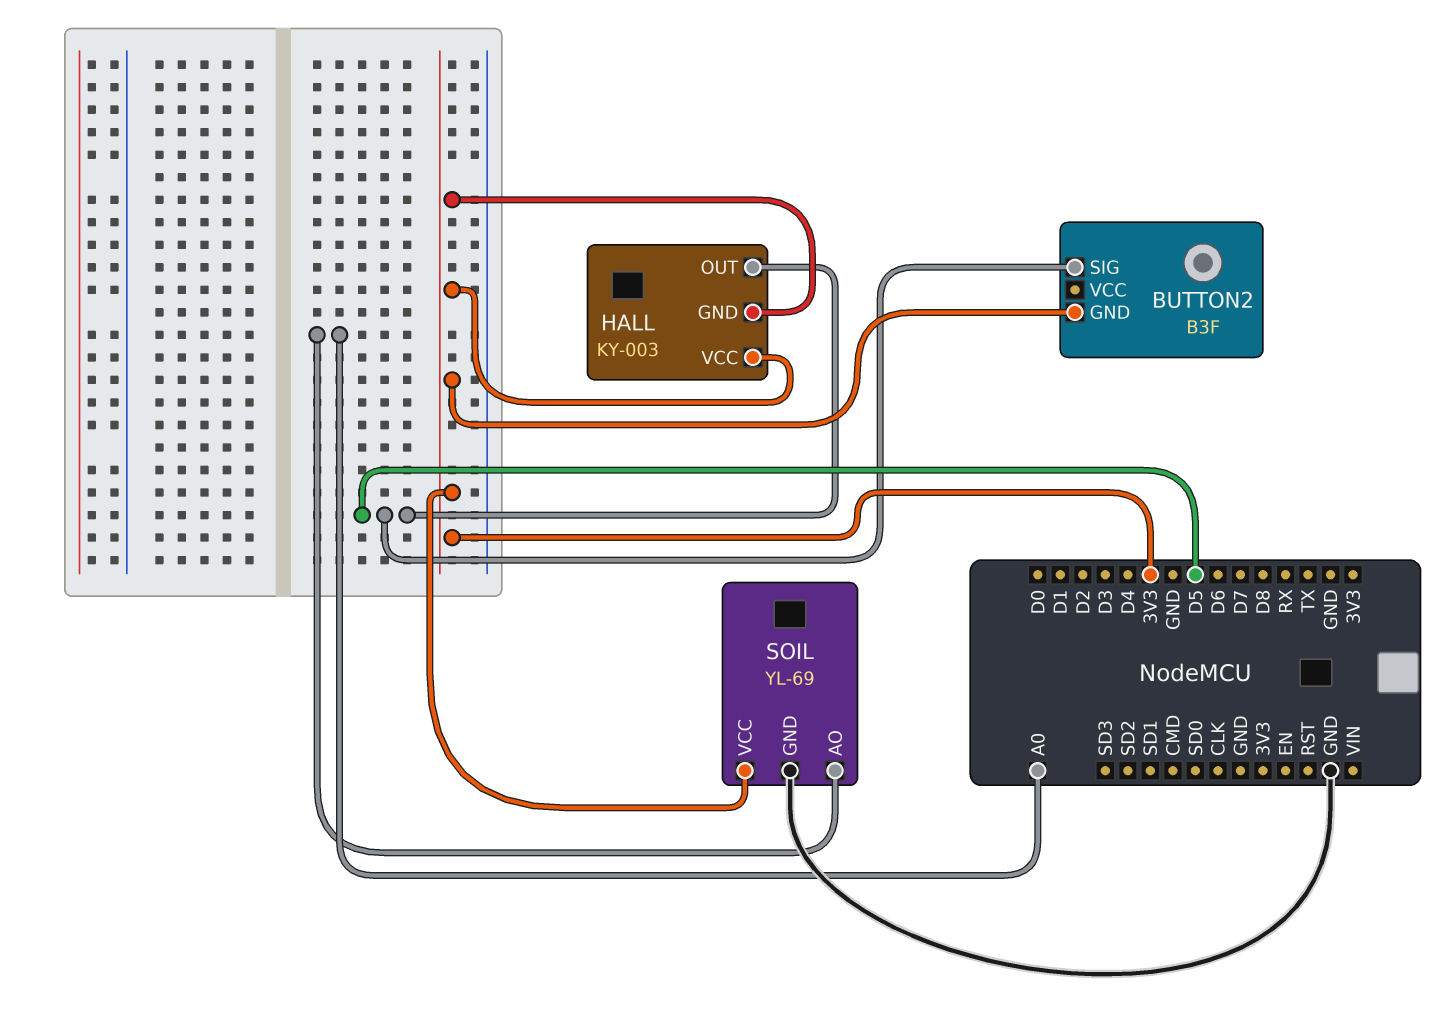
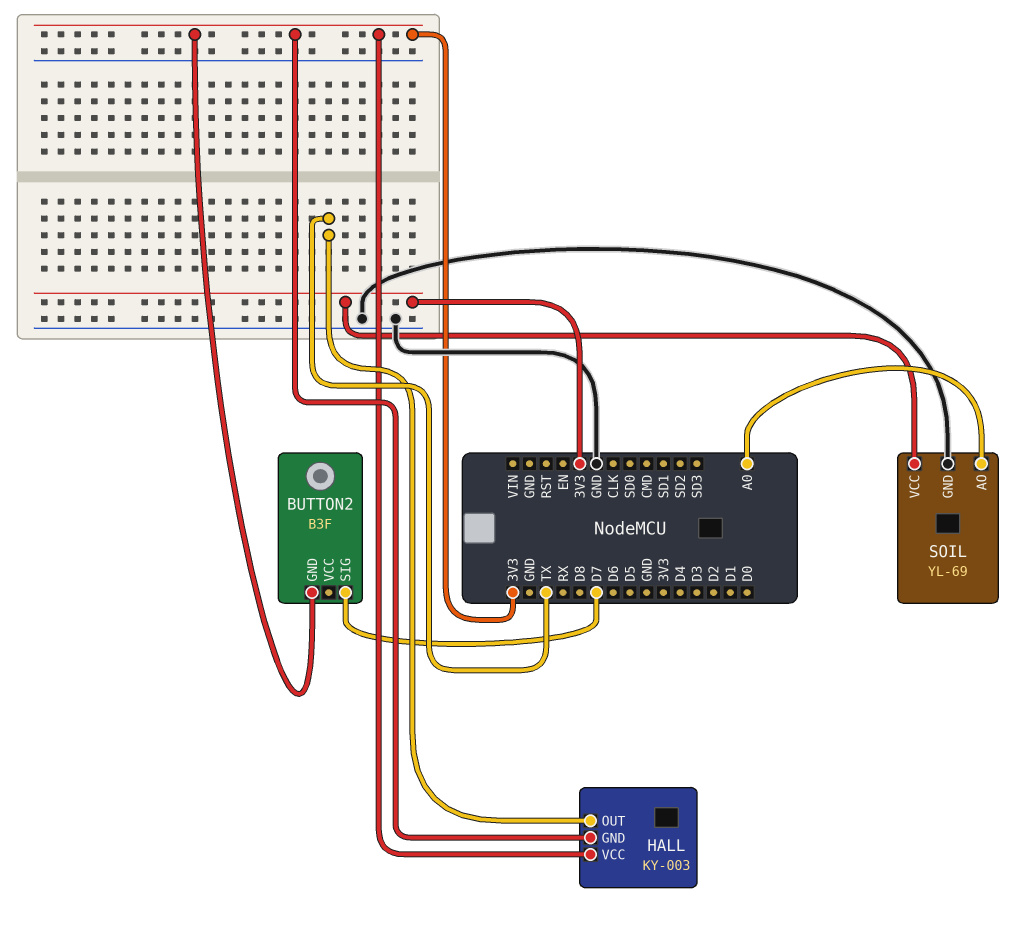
BUTTON2 pin SIG: D5 -> D7
HALL pin OUT: D5 -> TX

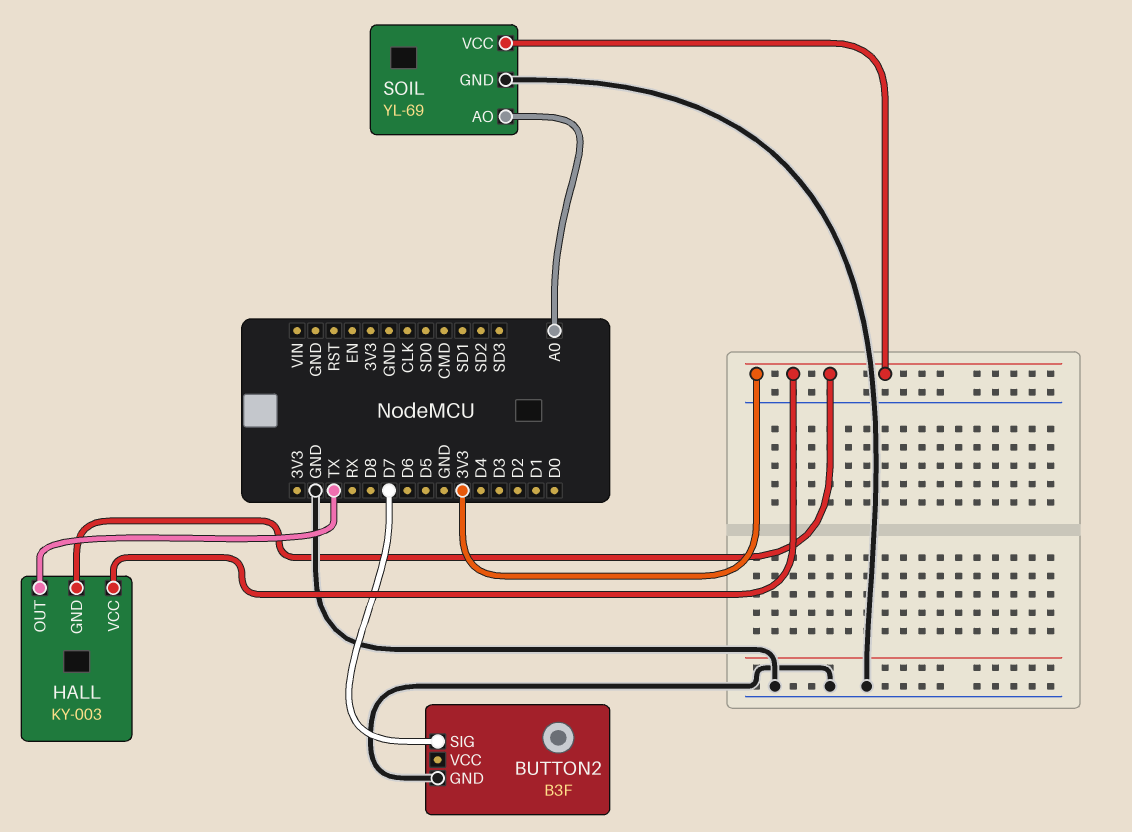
BUTTON2 pin GND: 3V3 -> GND

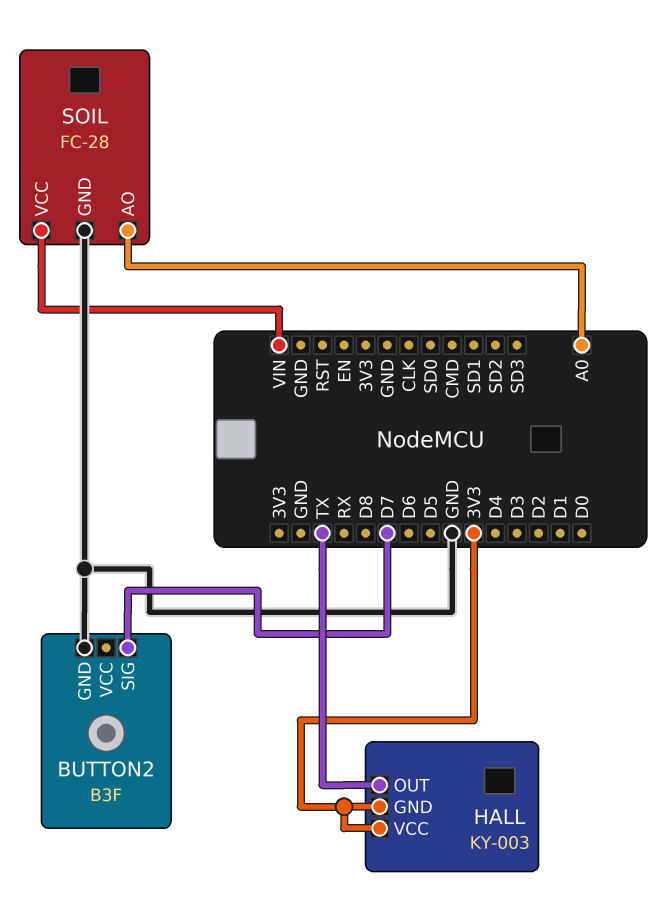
SOIL: YL-69 -> FC-28
SOIL pin VCC: 3V3 -> VIN

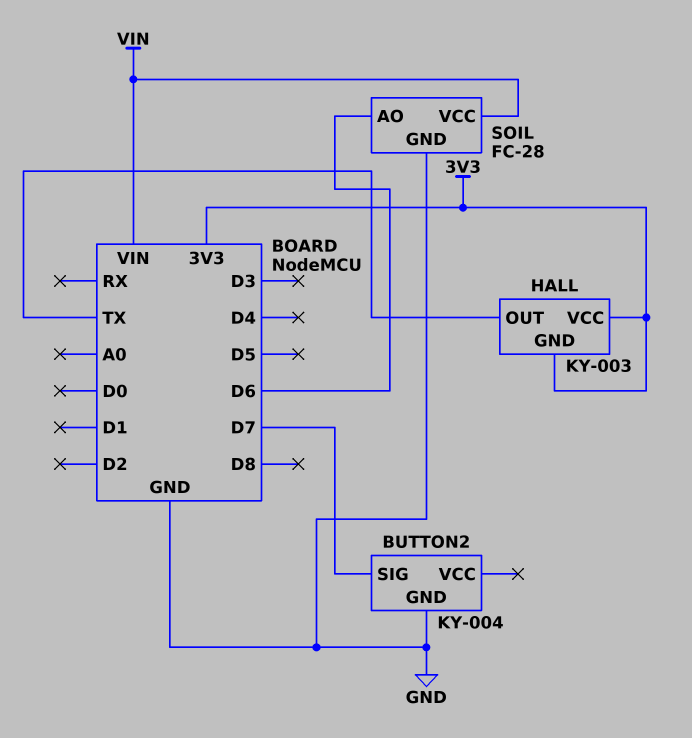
BUTTON2: B3F -> KY-004
SOIL pin AO: A0 -> D6

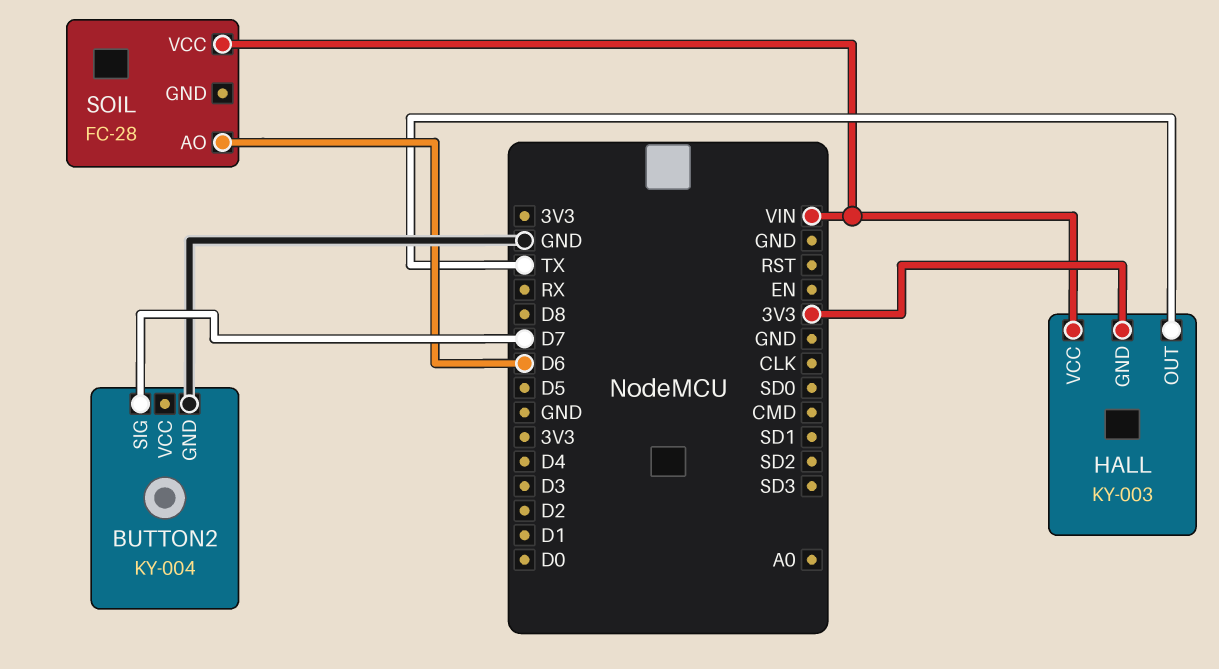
HALL pin VCC: 3V3 -> VIN
SOIL pin GND: GND -> none

